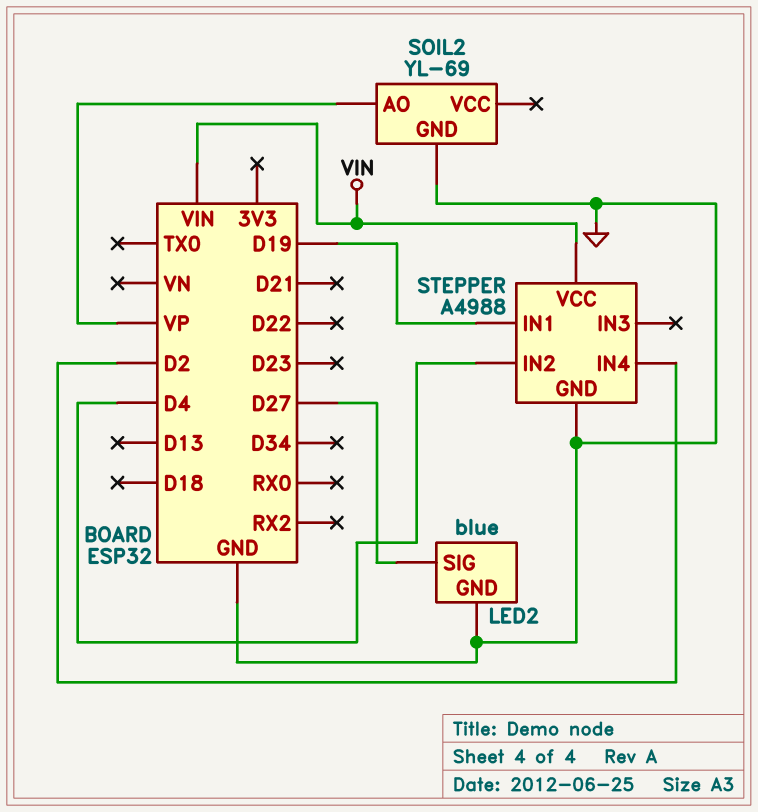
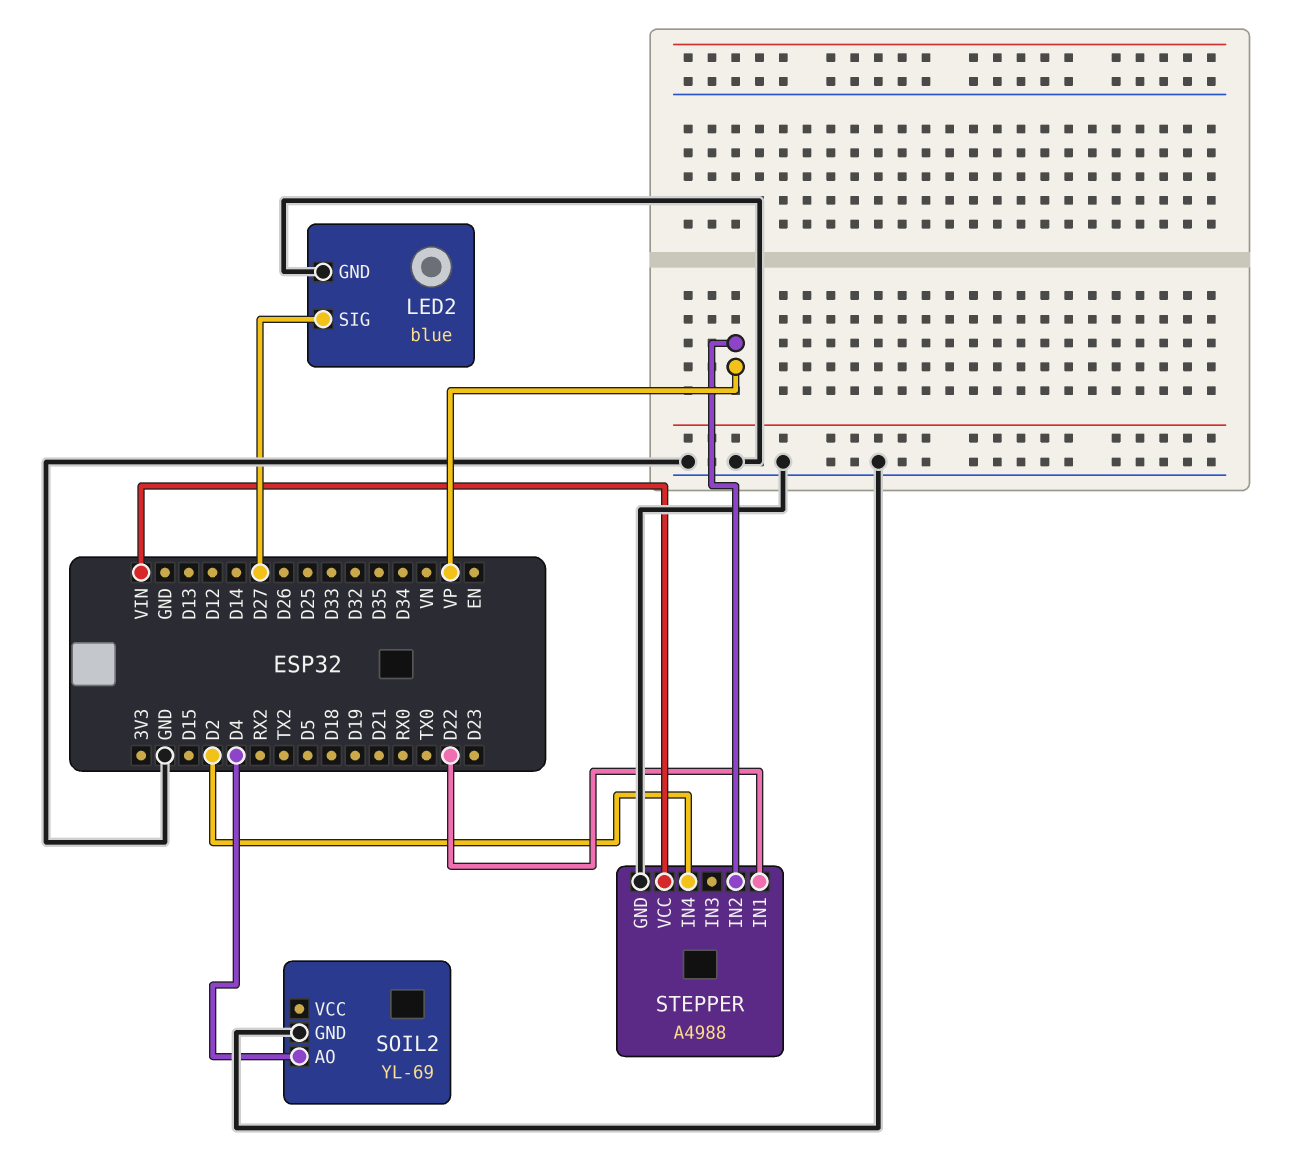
SOIL2 pin AO: VP -> D4
STEPPER pin IN1: D19 -> D22
STEPPER pin IN2: D4 -> VP

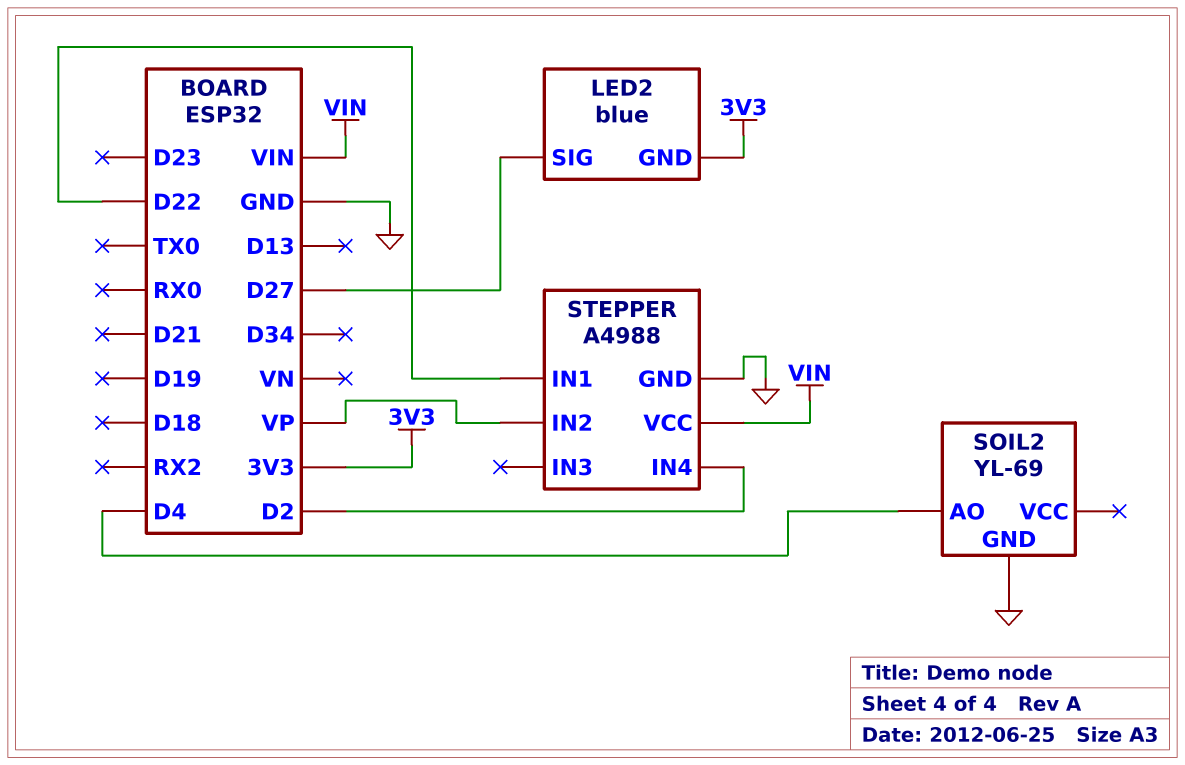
LED2 pin GND: GND -> 3V3

